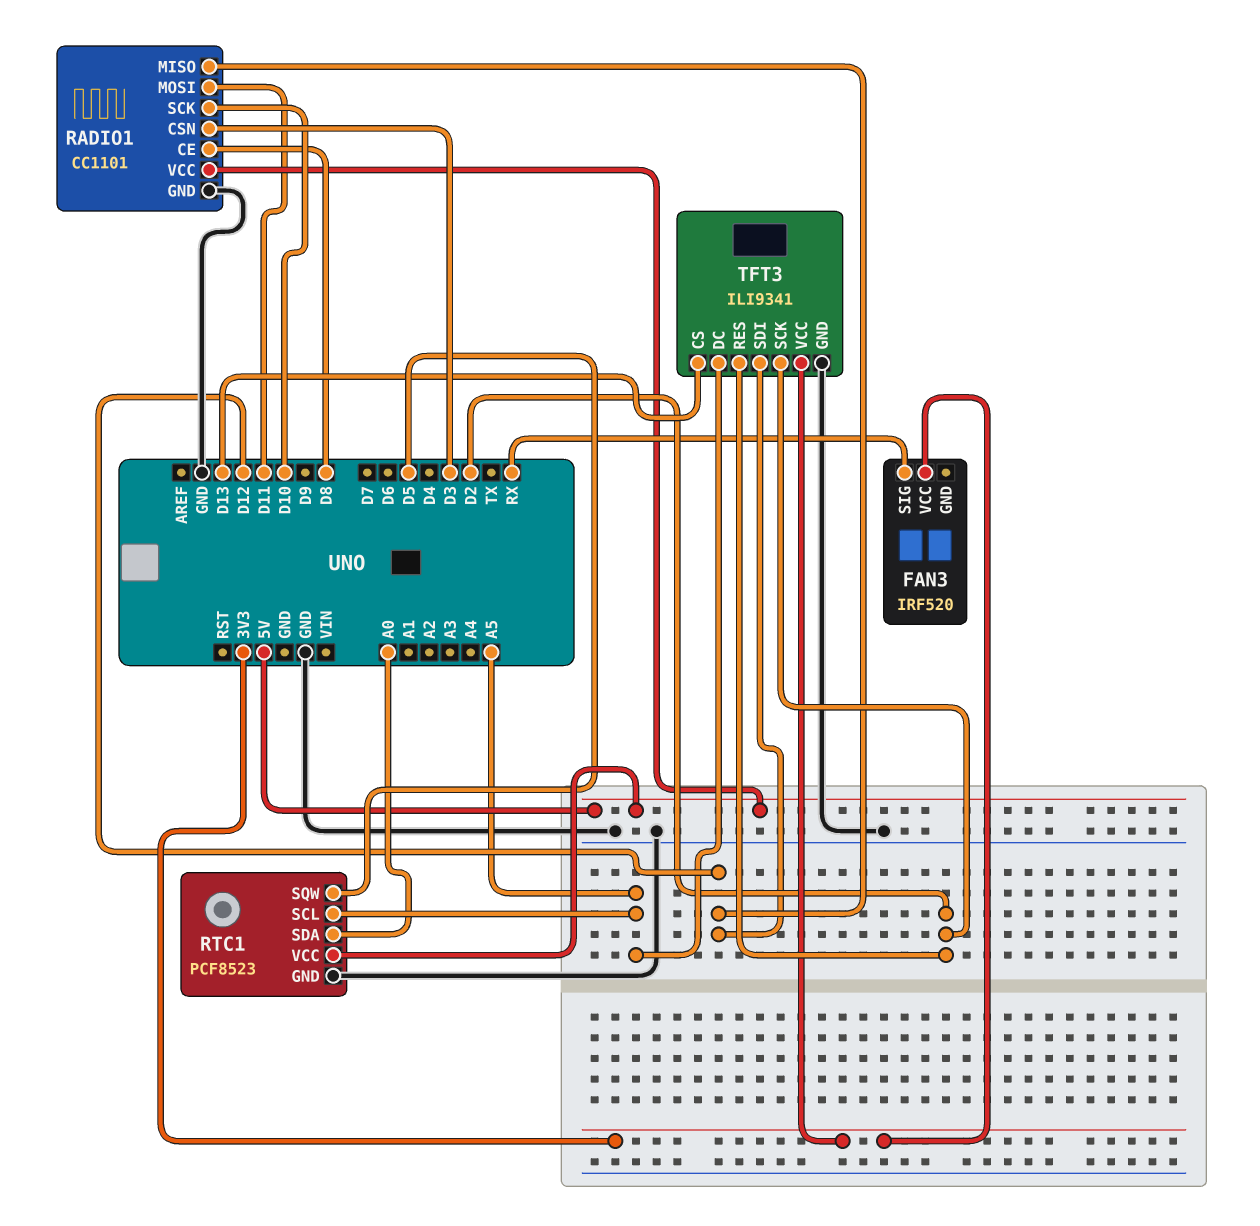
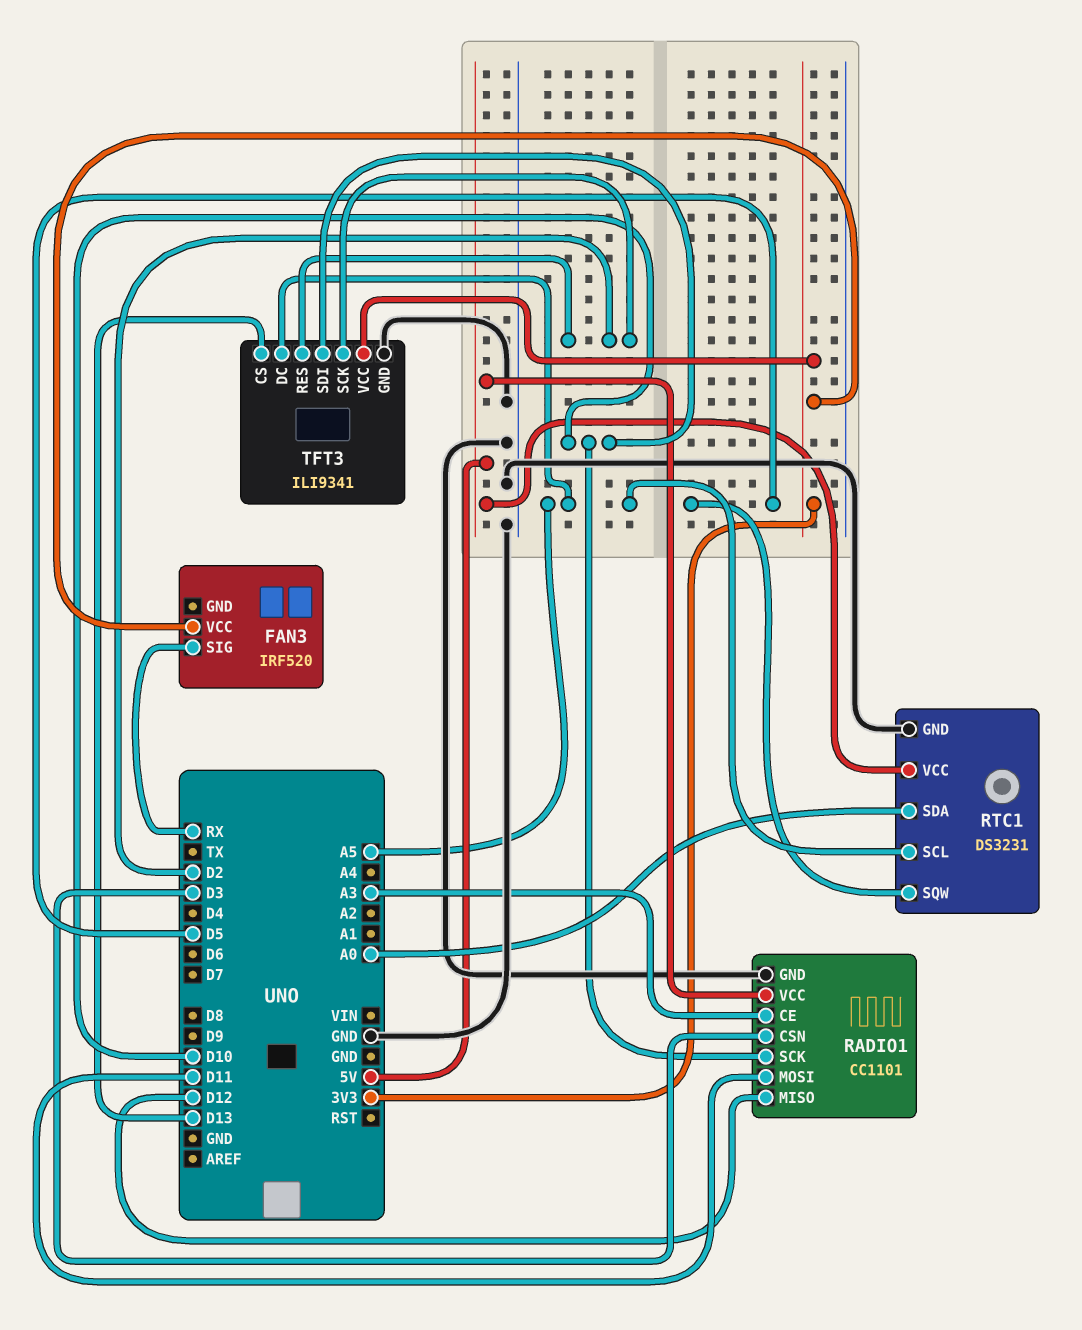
RADIO1 pin CE: D8 -> A3
RTC1: PCF8523 -> DS3231
TFT3 pin SDI: D12 -> D10

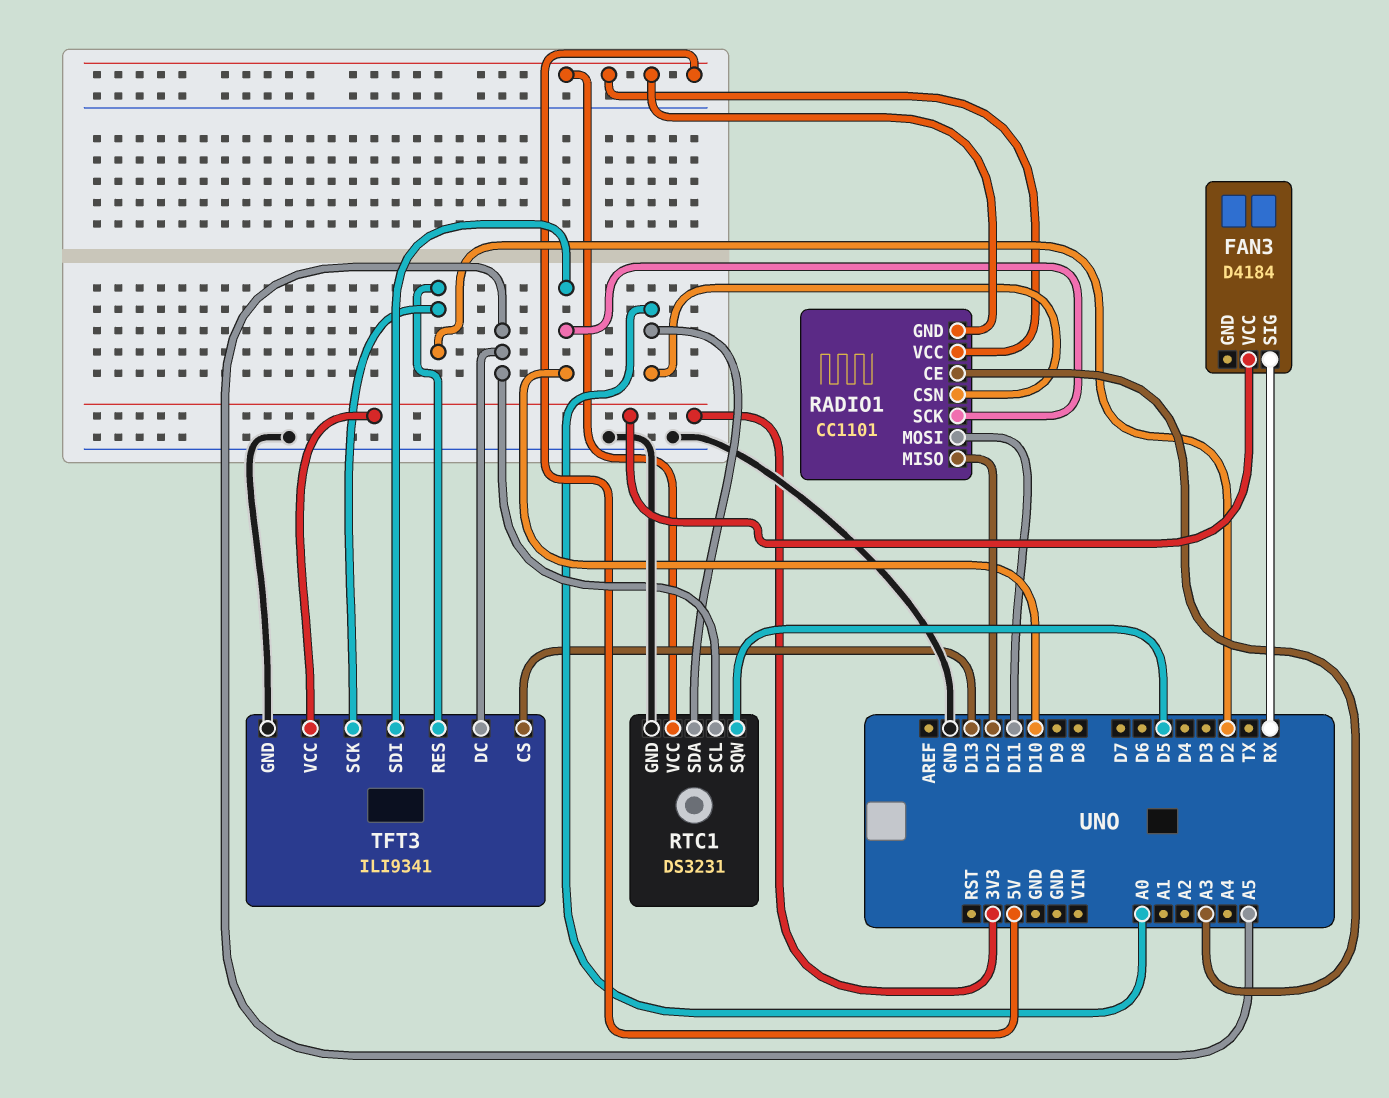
FAN3: IRF520 -> D4184
RADIO1 pin CSN: D3 -> A0
RADIO1 pin GND: GND -> 5V

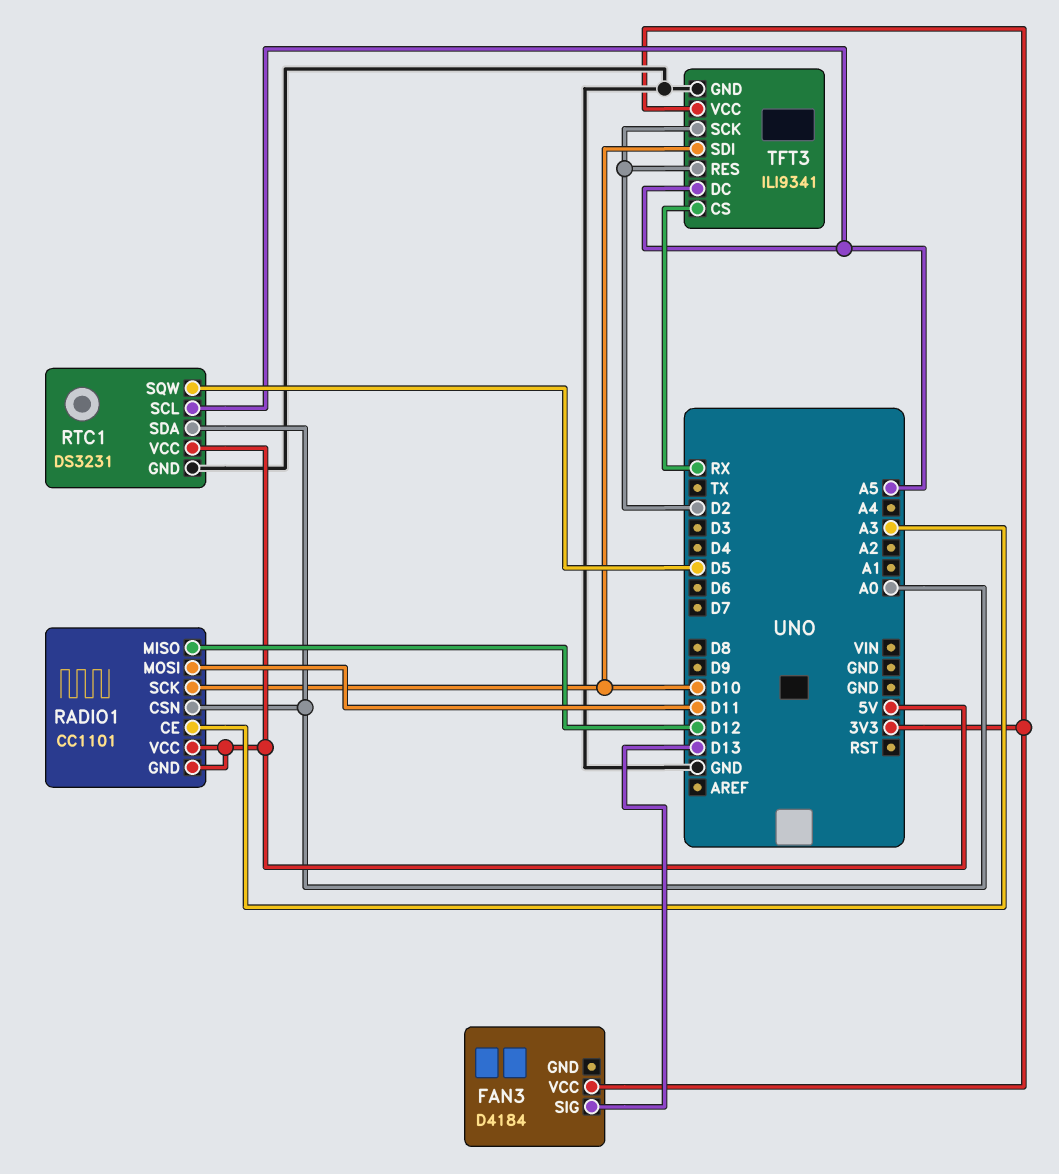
FAN3 pin SIG: RX -> D13
TFT3 pin CS: D13 -> RX

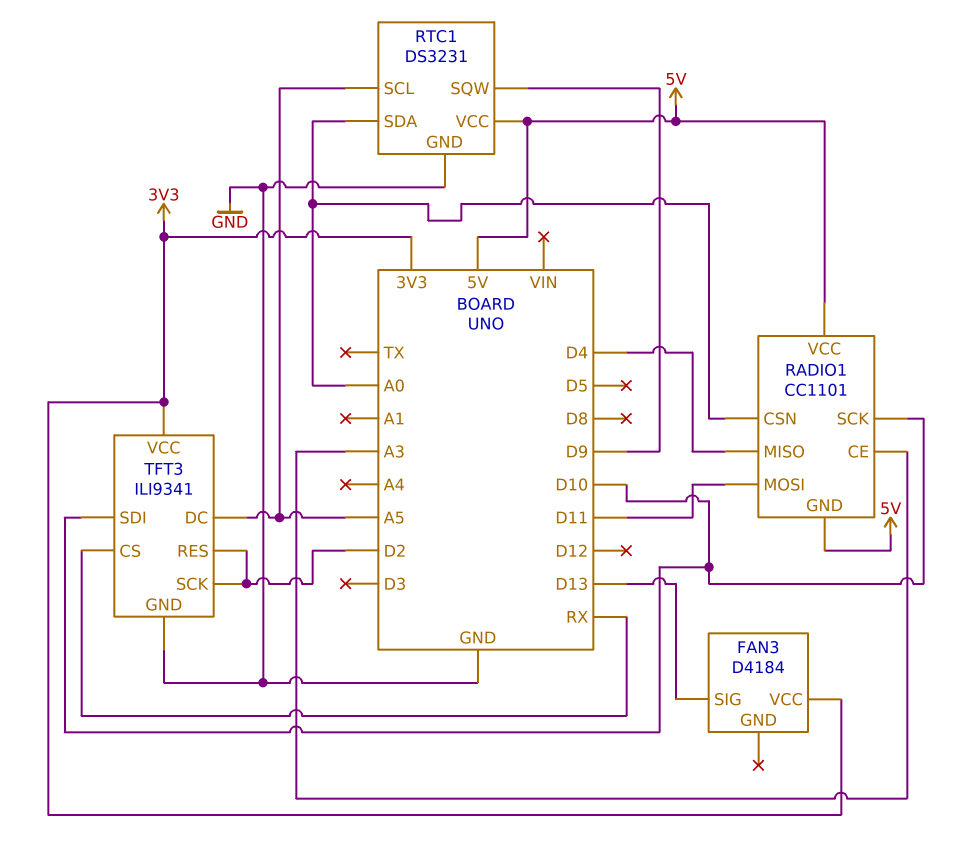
RADIO1 pin MISO: D12 -> D4
RTC1 pin SQW: D5 -> D9

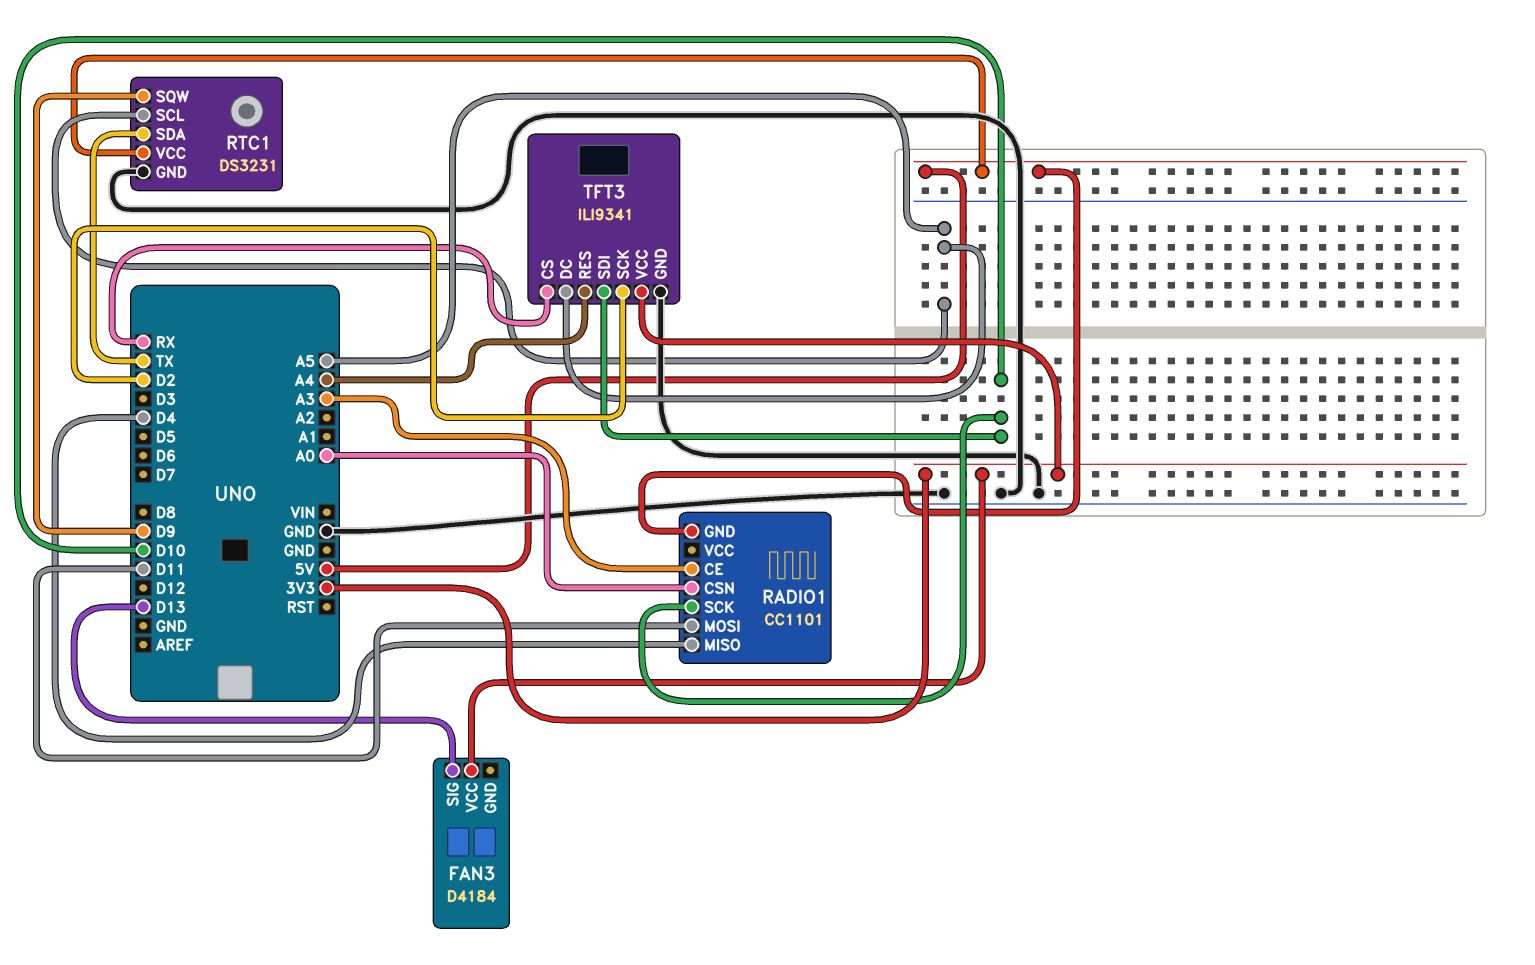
RADIO1 pin VCC: 5V -> none
RTC1 pin SDA: A0 -> TX
TFT3 pin RES: D2 -> A4

